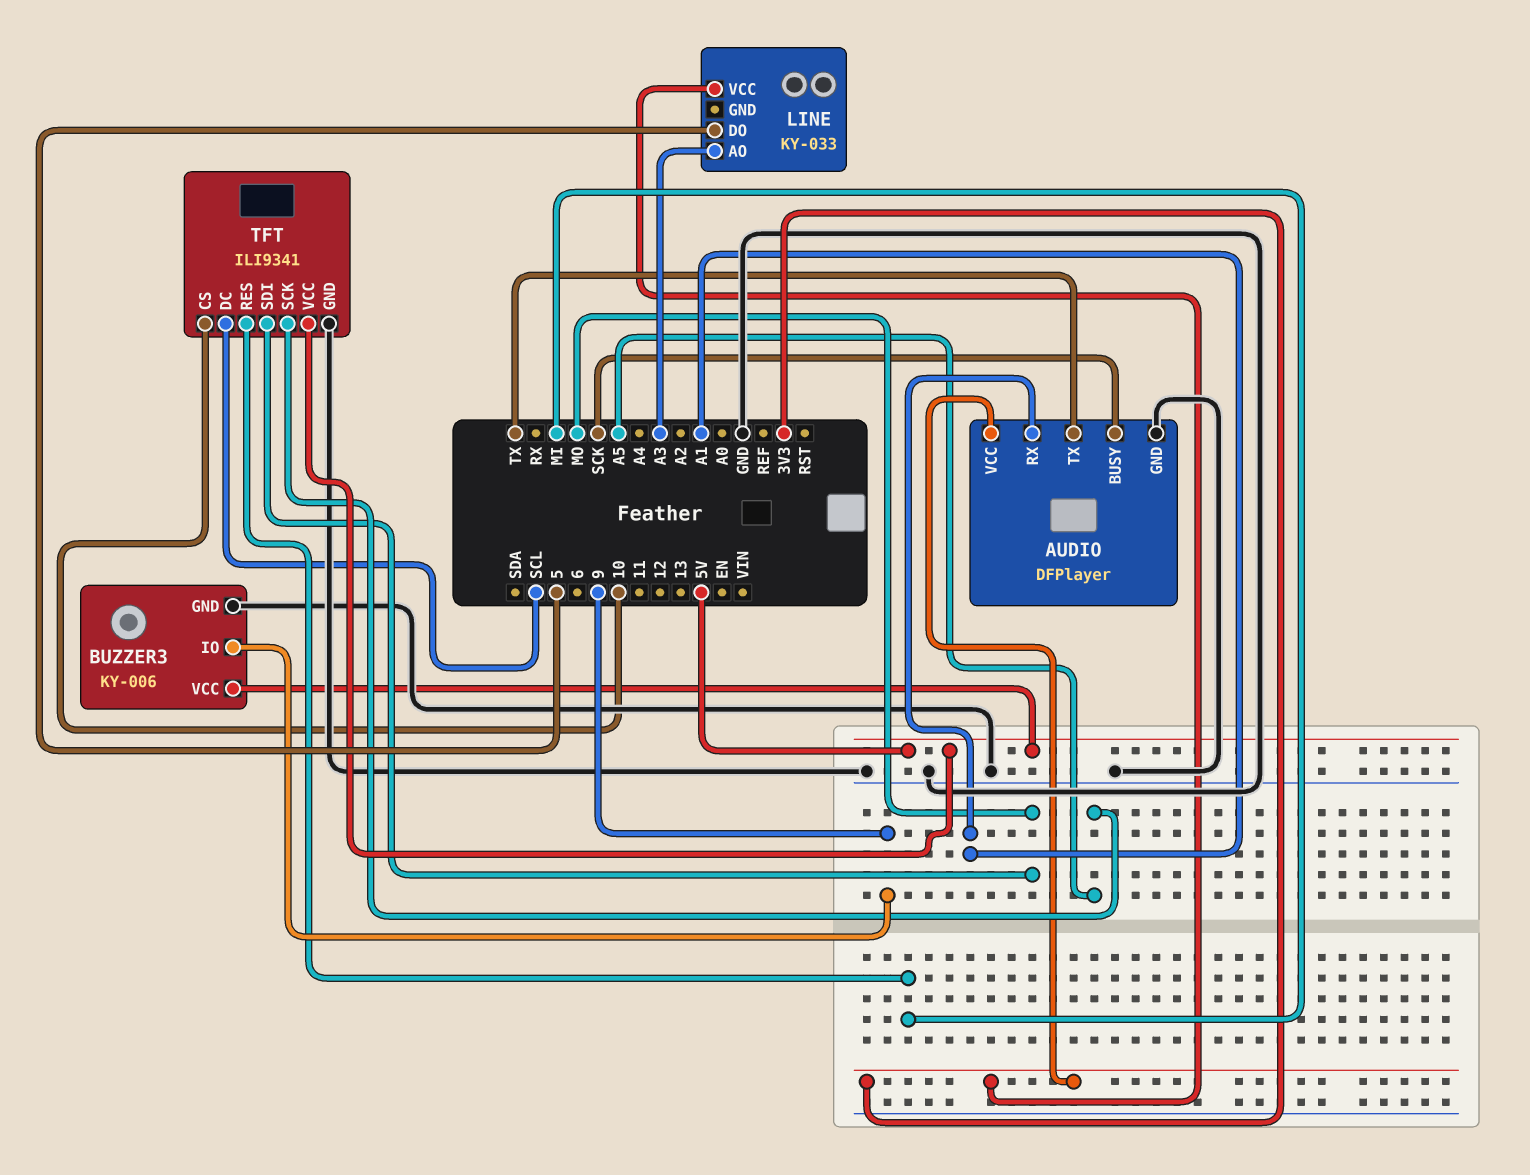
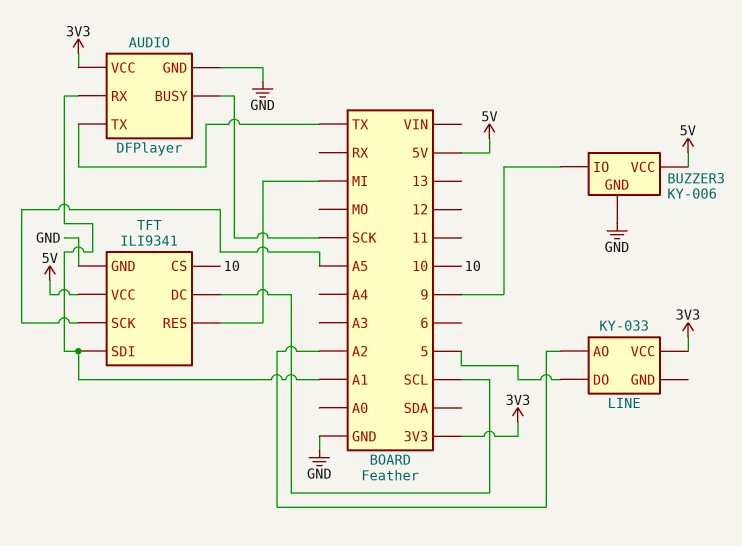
LINE pin AO: A3 -> A2
TFT pin SDI: MO -> A1

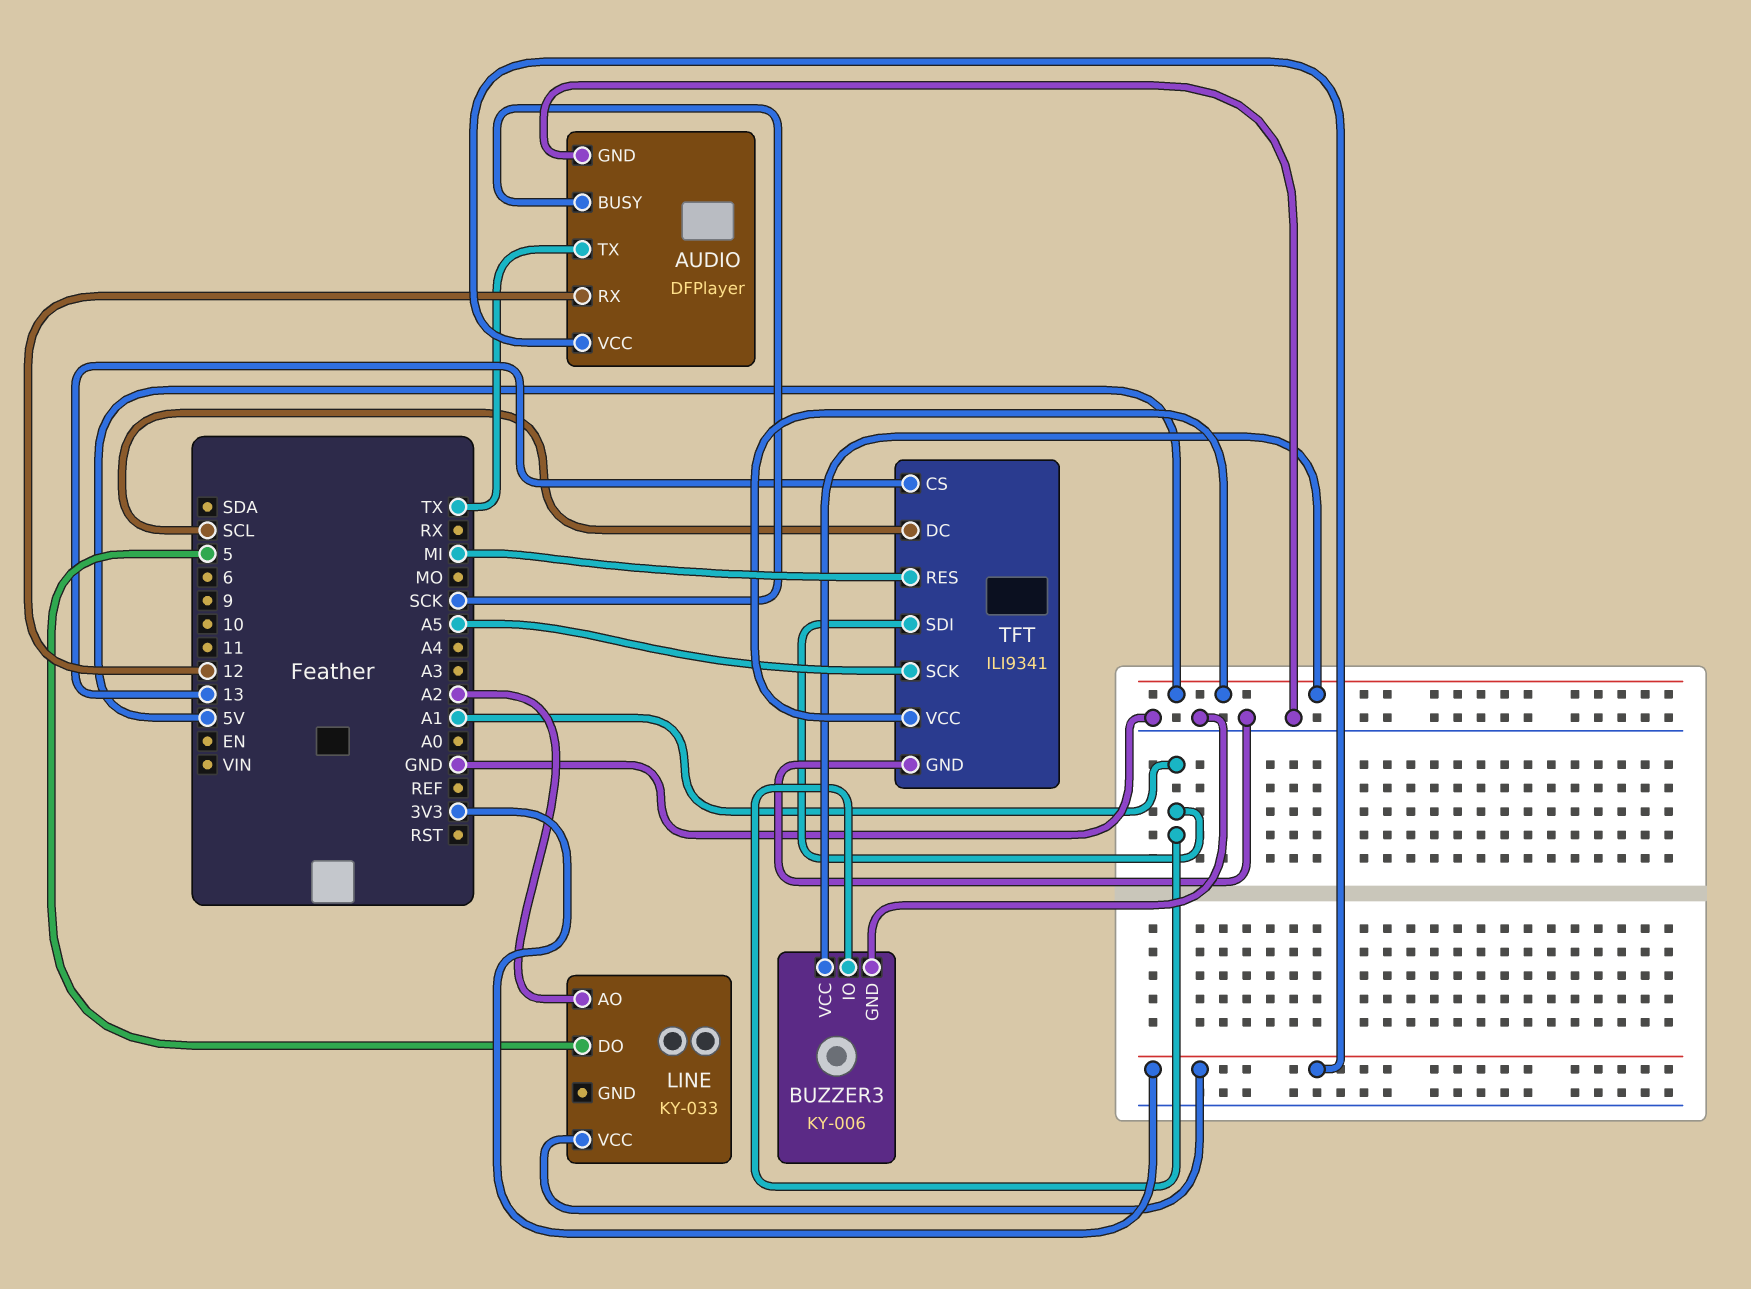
AUDIO pin RX: A1 -> 12
BUZZER3 pin IO: 9 -> A1
TFT pin CS: 10 -> 13

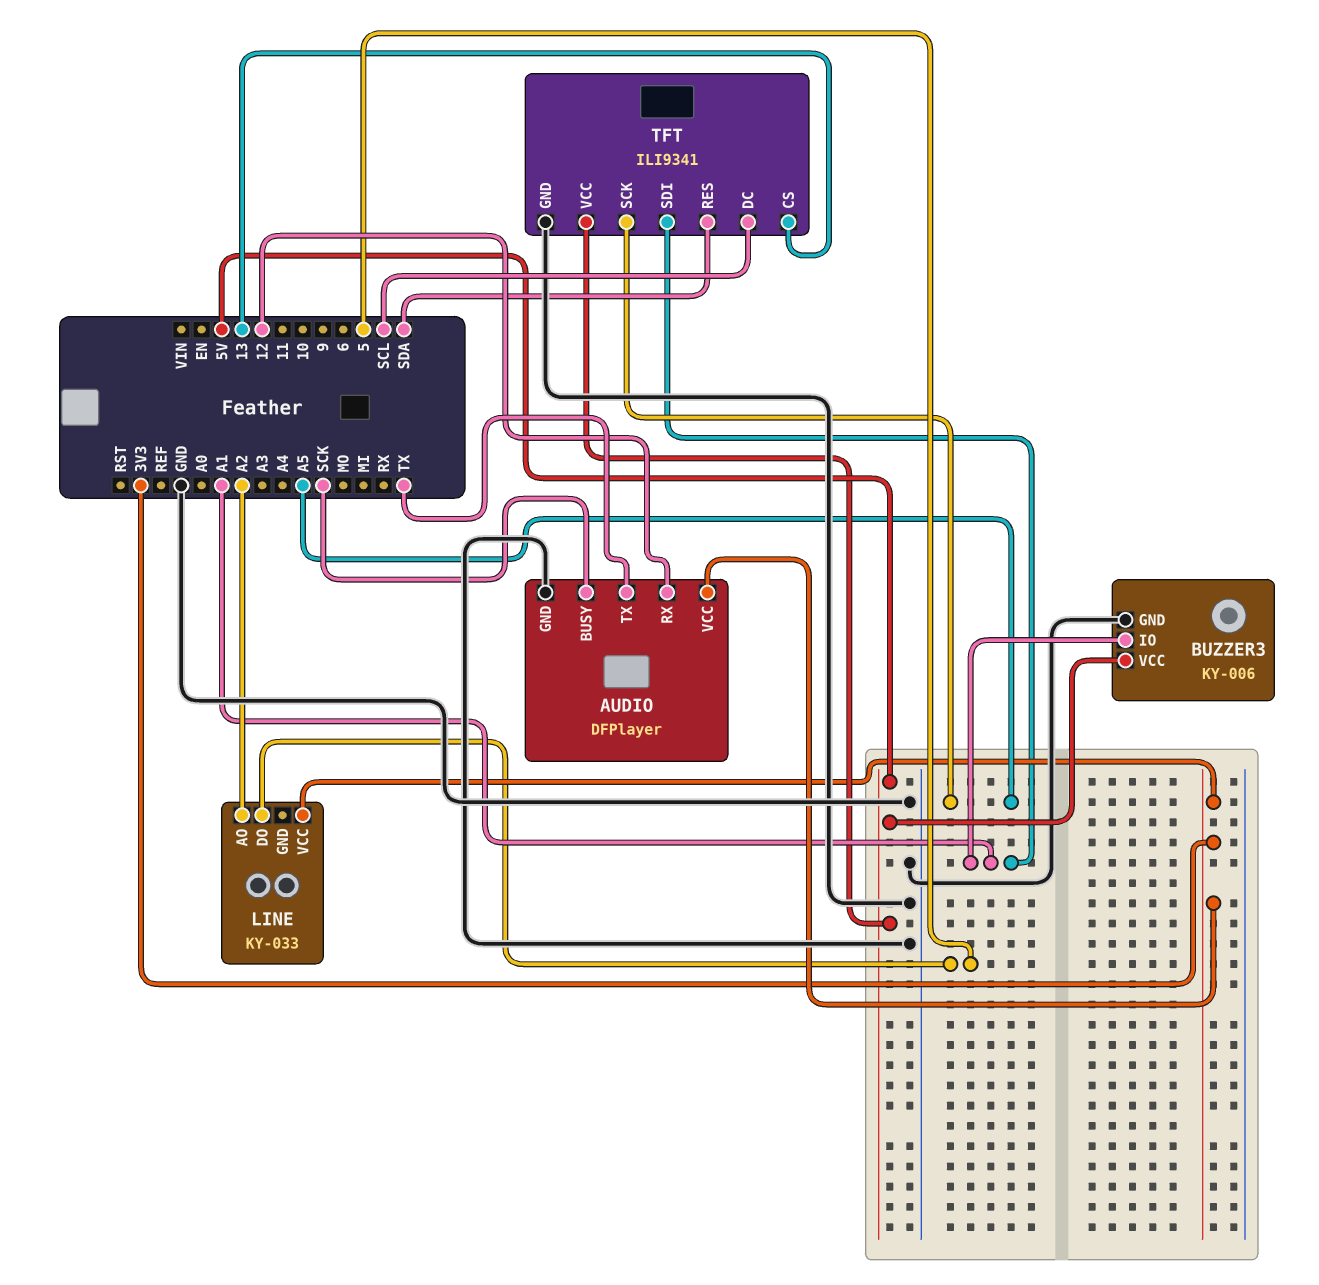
TFT pin RES: MI -> SDA

